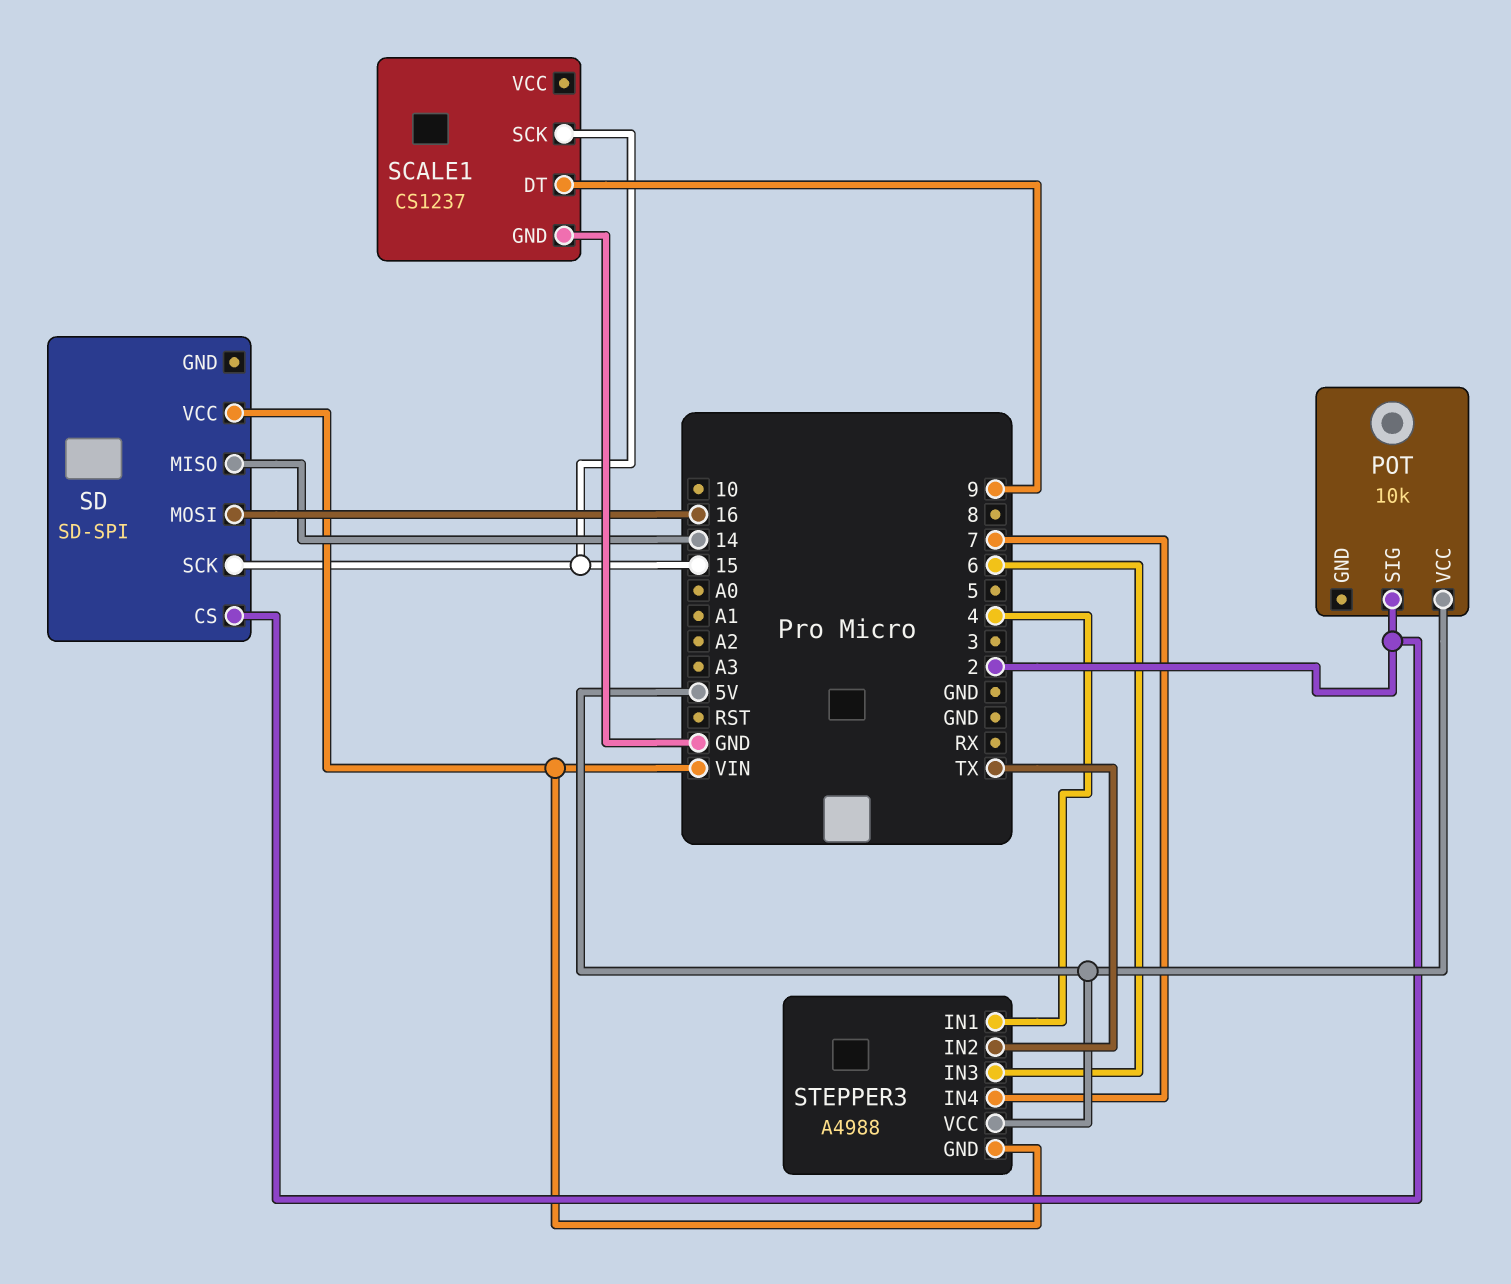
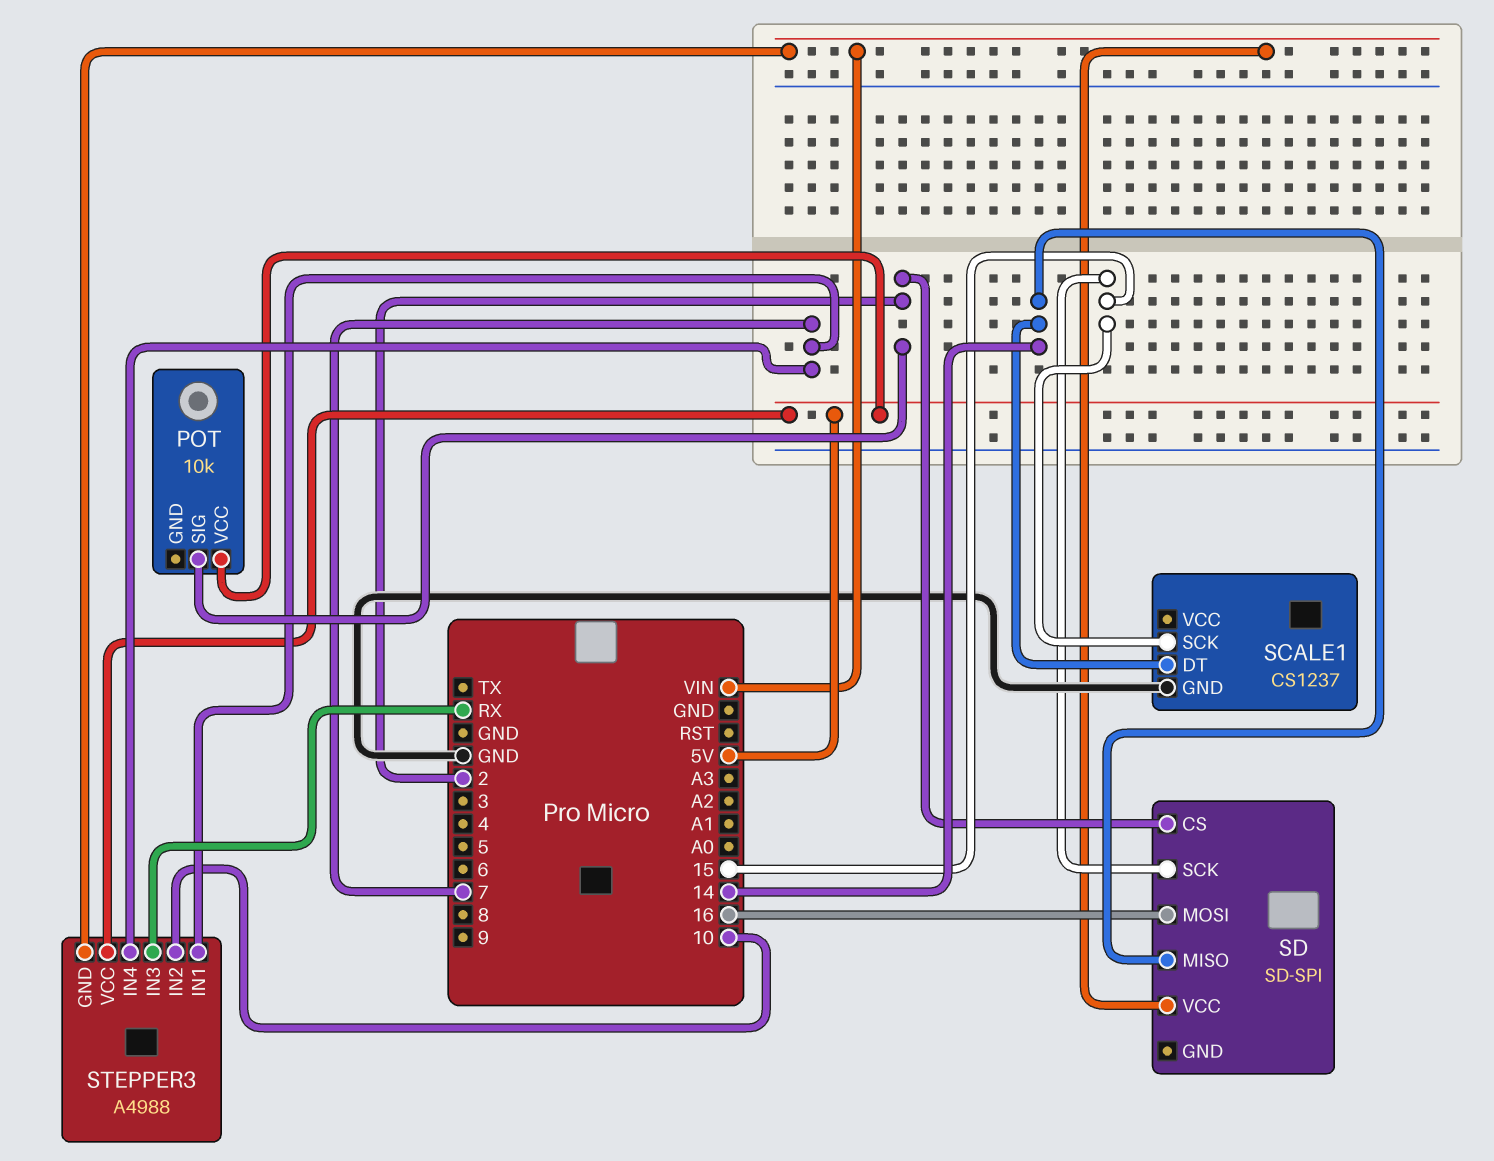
SCALE1 pin DT: 9 -> 14
STEPPER3 pin IN1: 4 -> 7
STEPPER3 pin IN2: TX -> 10
STEPPER3 pin IN3: 6 -> RX

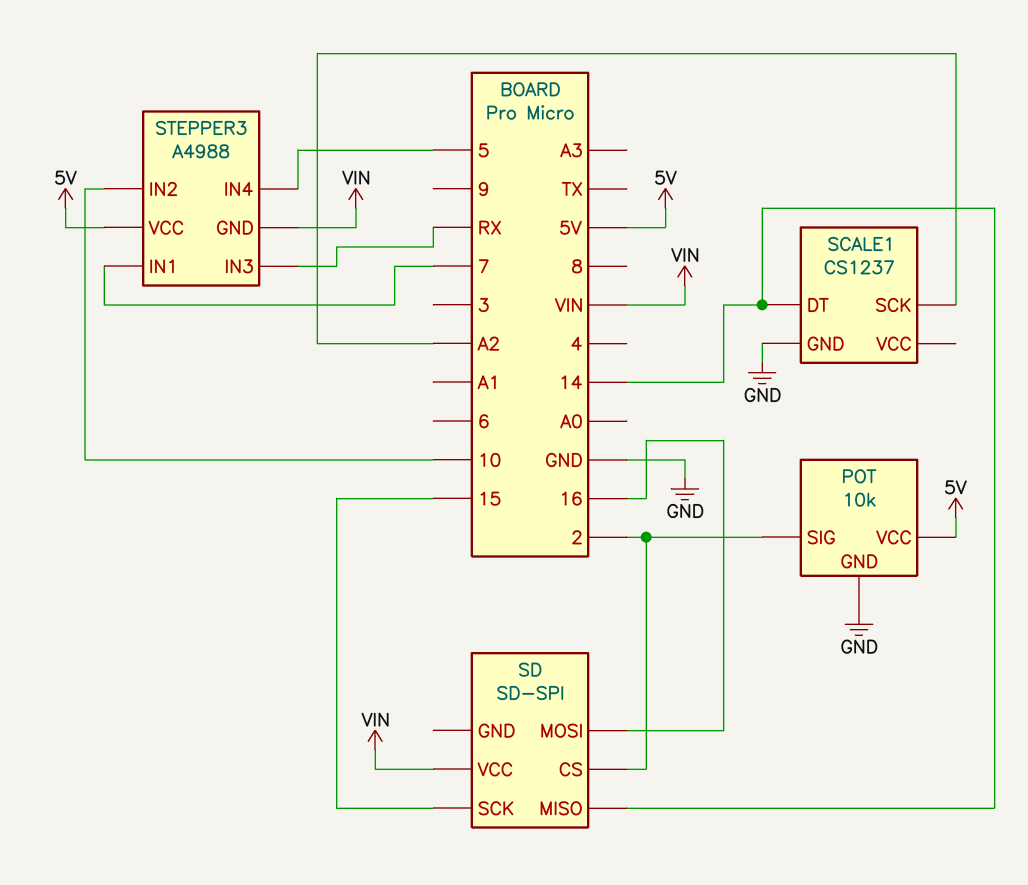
POT pin GND: none -> GND
SCALE1 pin SCK: 15 -> A2
STEPPER3 pin IN4: 7 -> 5

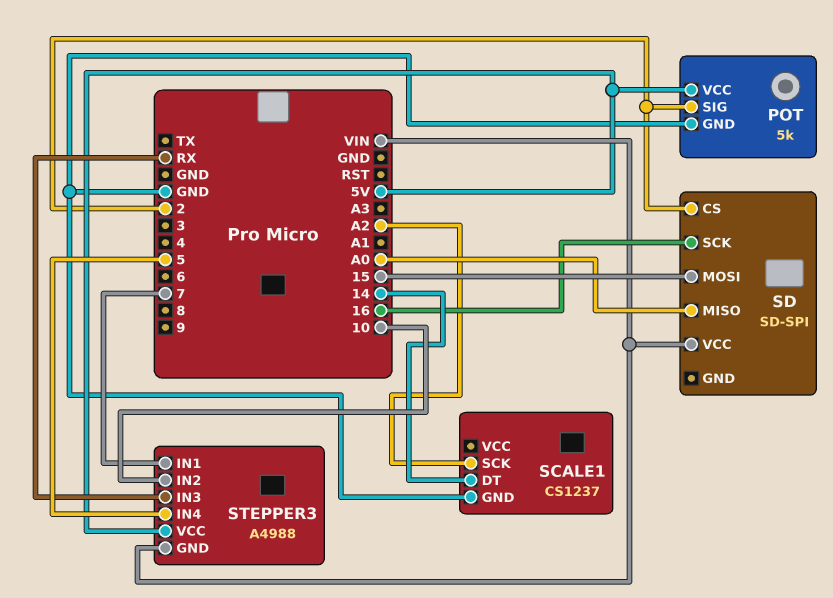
POT: 10k -> 5k
SD pin MISO: 14 -> A0
SD pin MOSI: 16 -> 15
SD pin SCK: 15 -> 16

